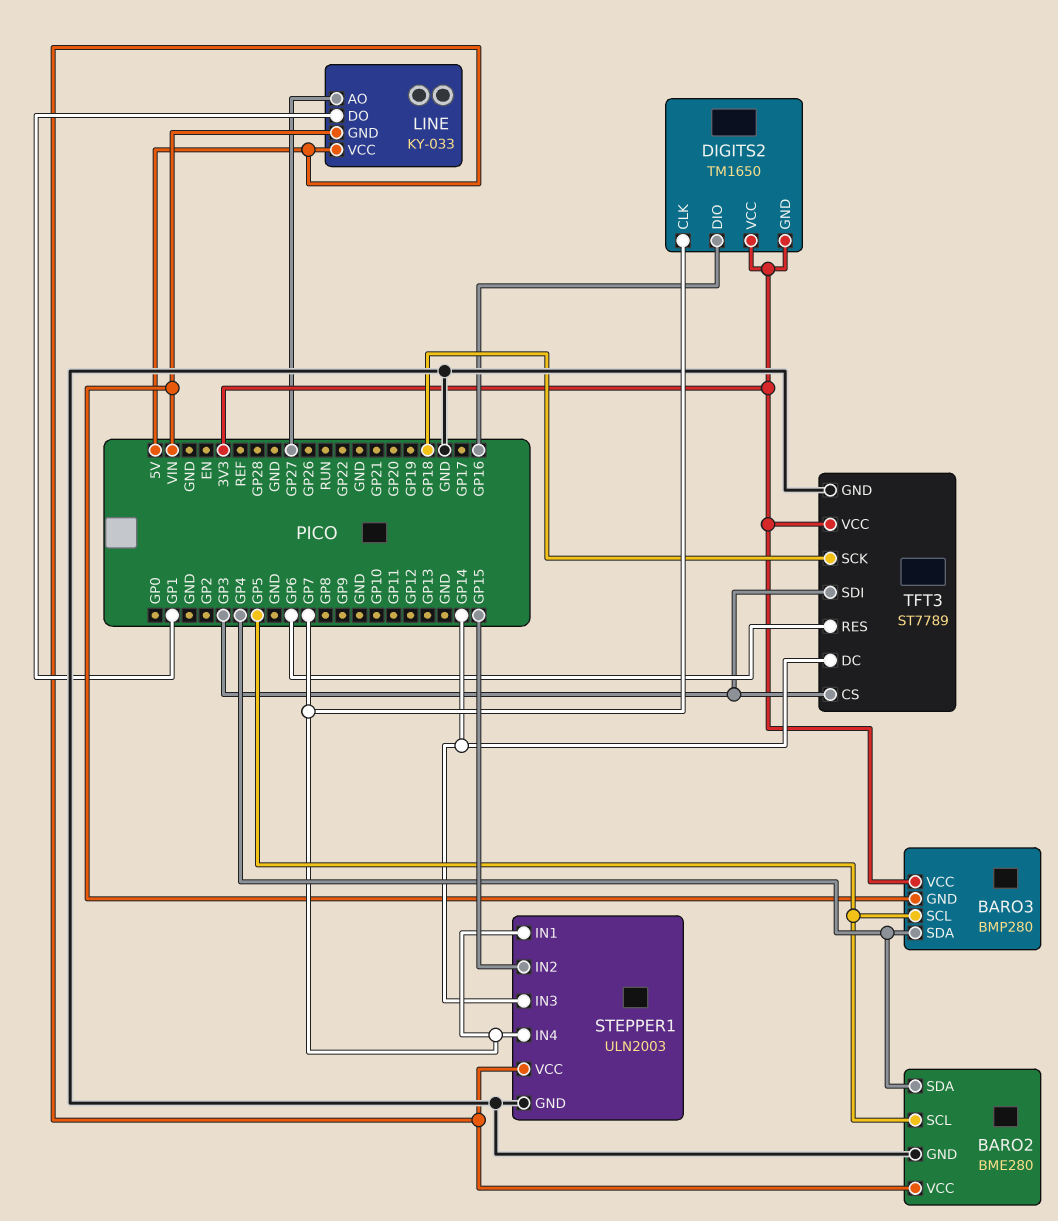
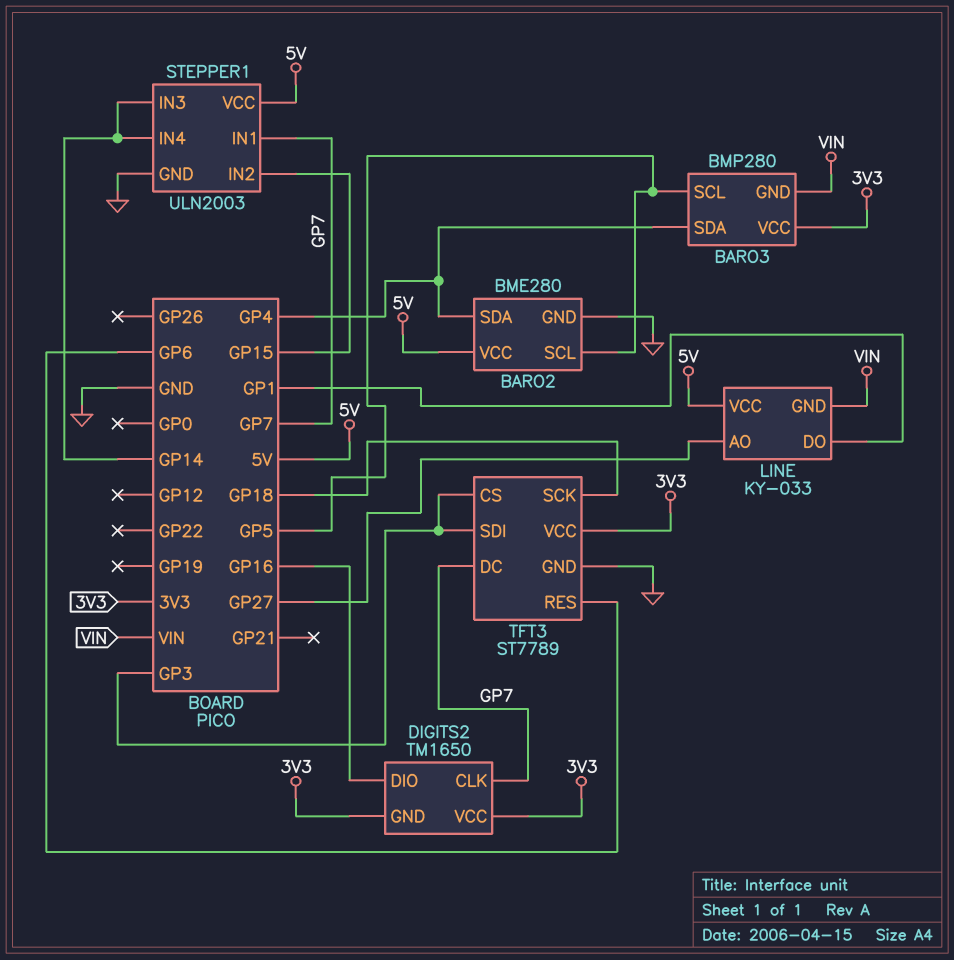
STEPPER1 pin IN4: GP7 -> GP14
TFT3 pin DC: GP14 -> GP7

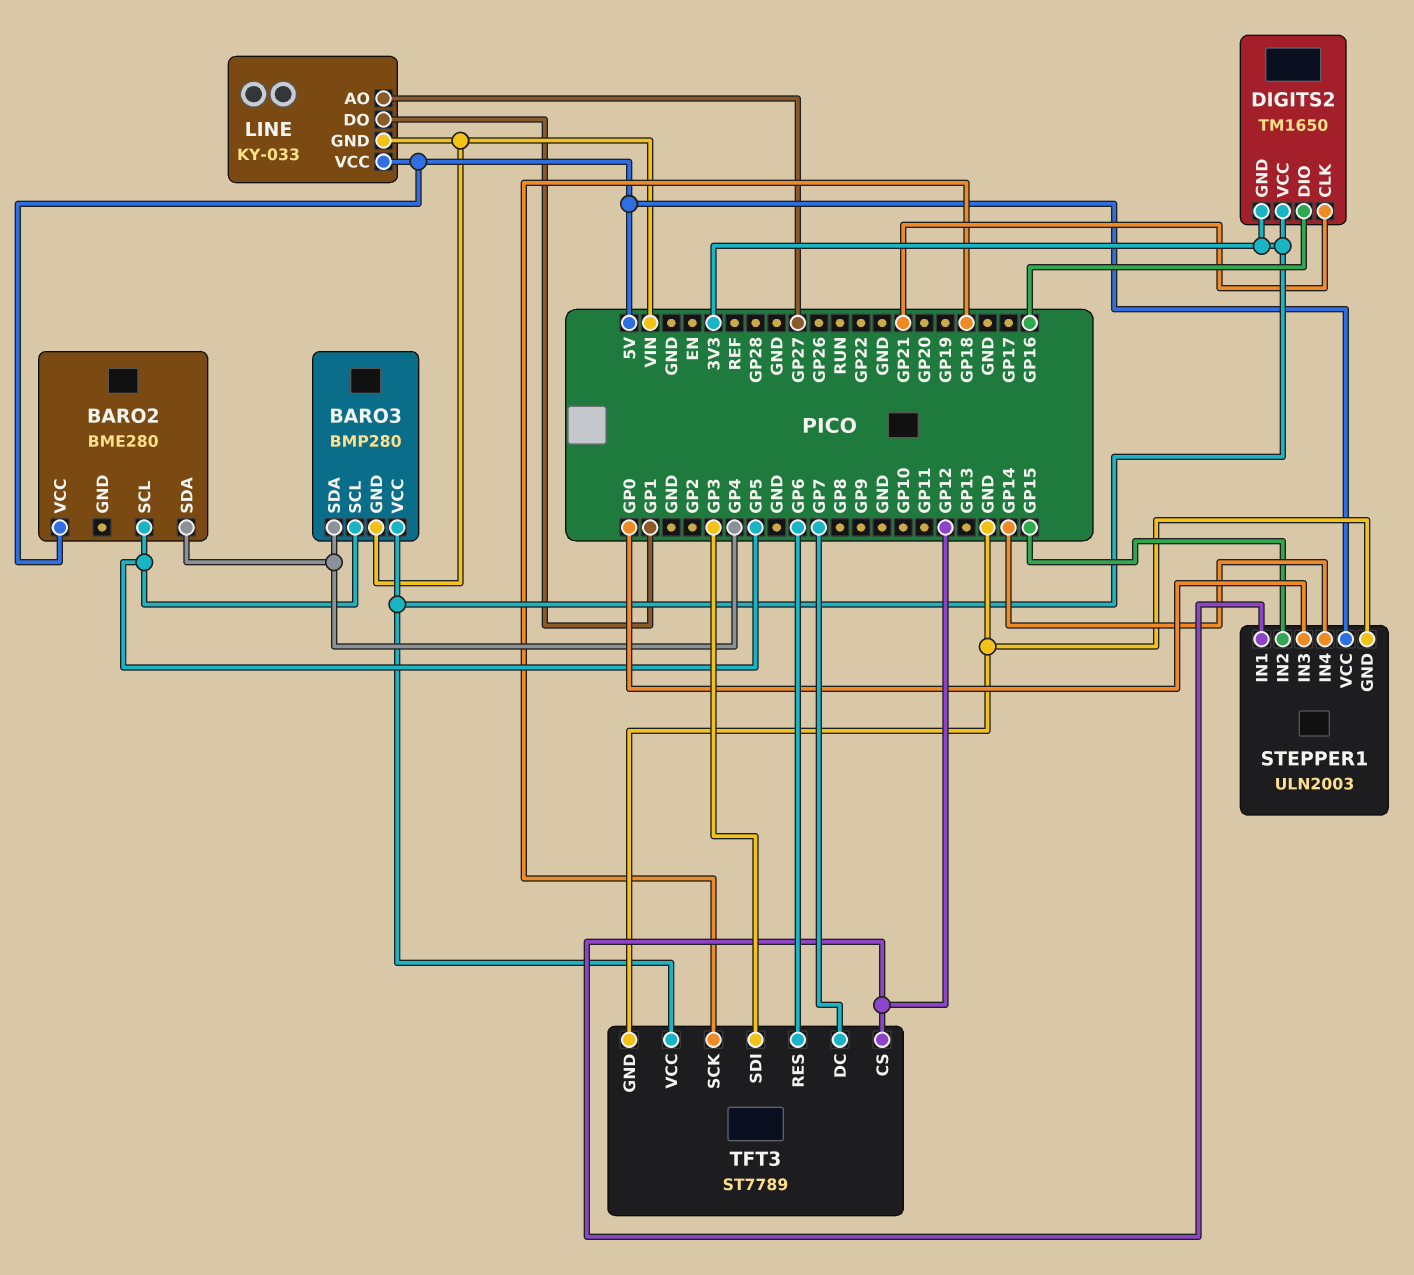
BARO2 pin GND: GND -> none
DIGITS2 pin CLK: GP7 -> GP21
STEPPER1 pin IN1: GP7 -> GP12
STEPPER1 pin IN3: GP14 -> GP0
TFT3 pin CS: GP3 -> GP12

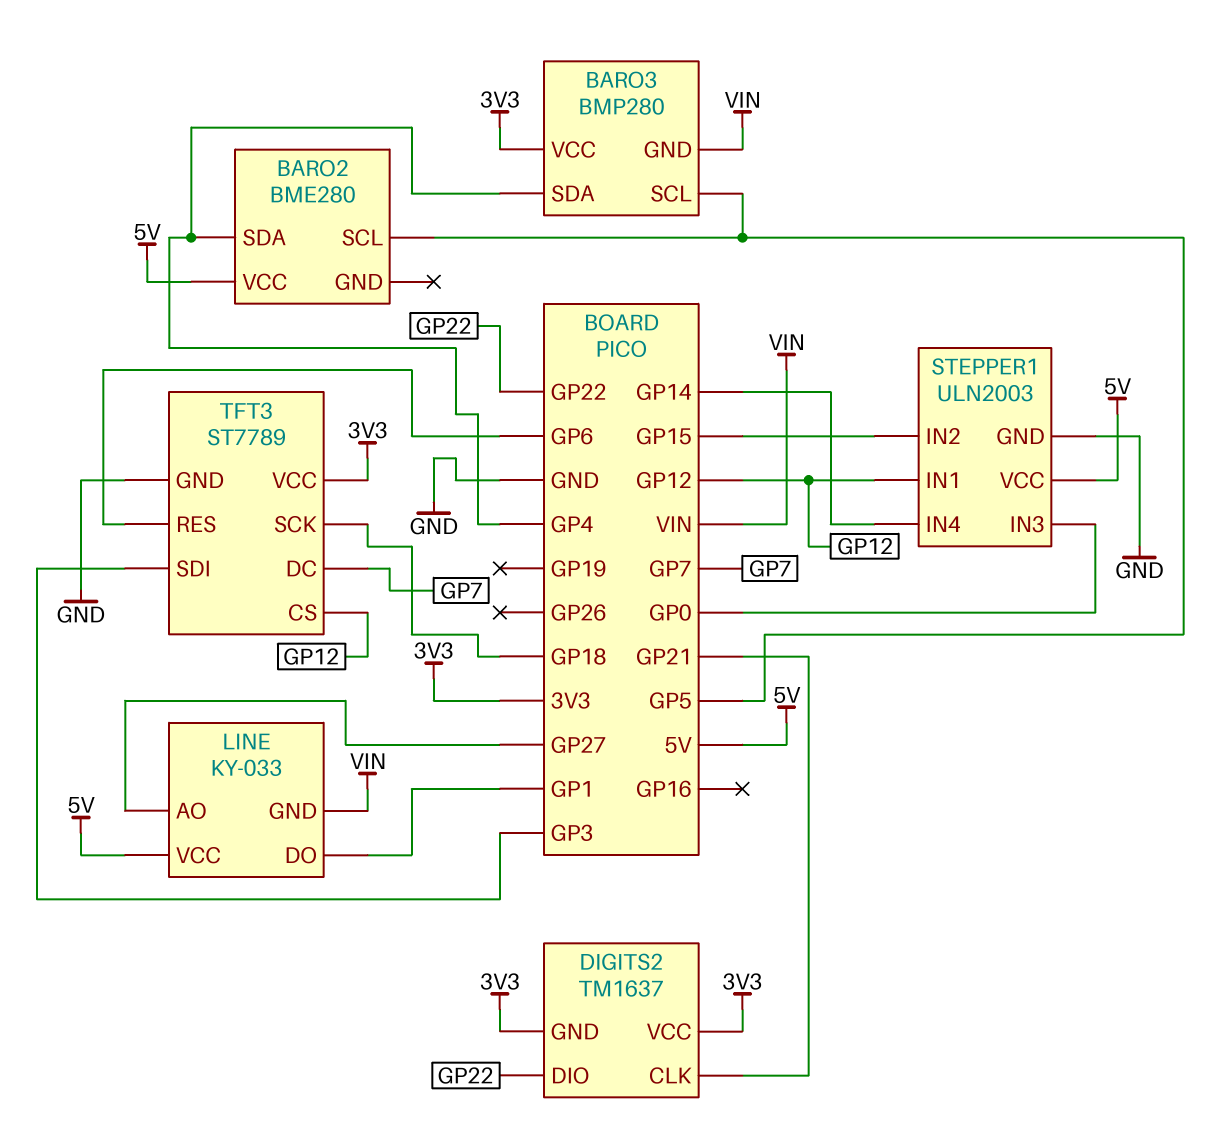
DIGITS2: TM1650 -> TM1637
DIGITS2 pin DIO: GP16 -> GP22

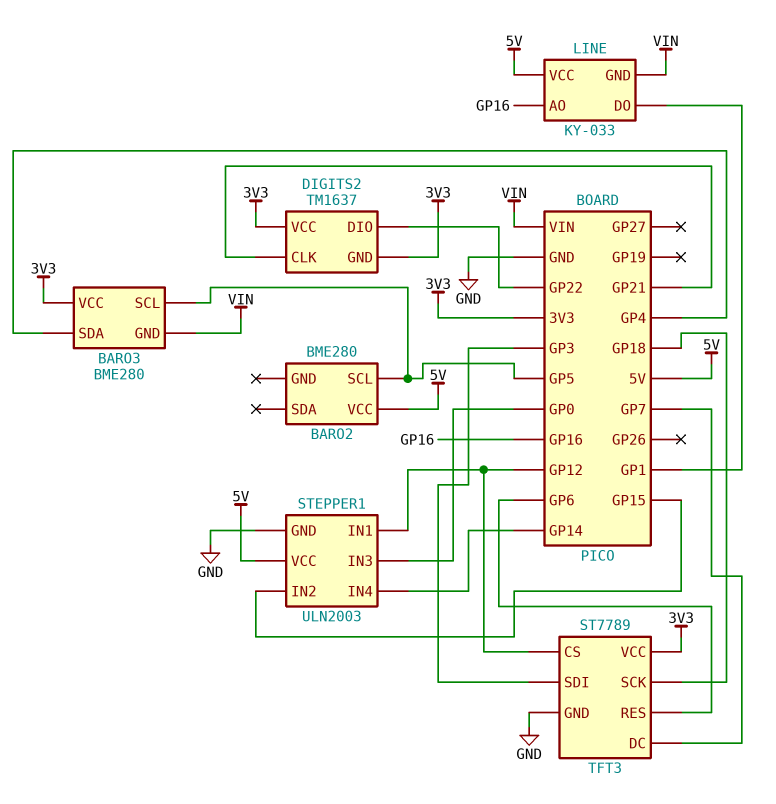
BARO2 pin SDA: GP4 -> none
BARO3: BMP280 -> BME280
LINE pin AO: GP27 -> GP16

